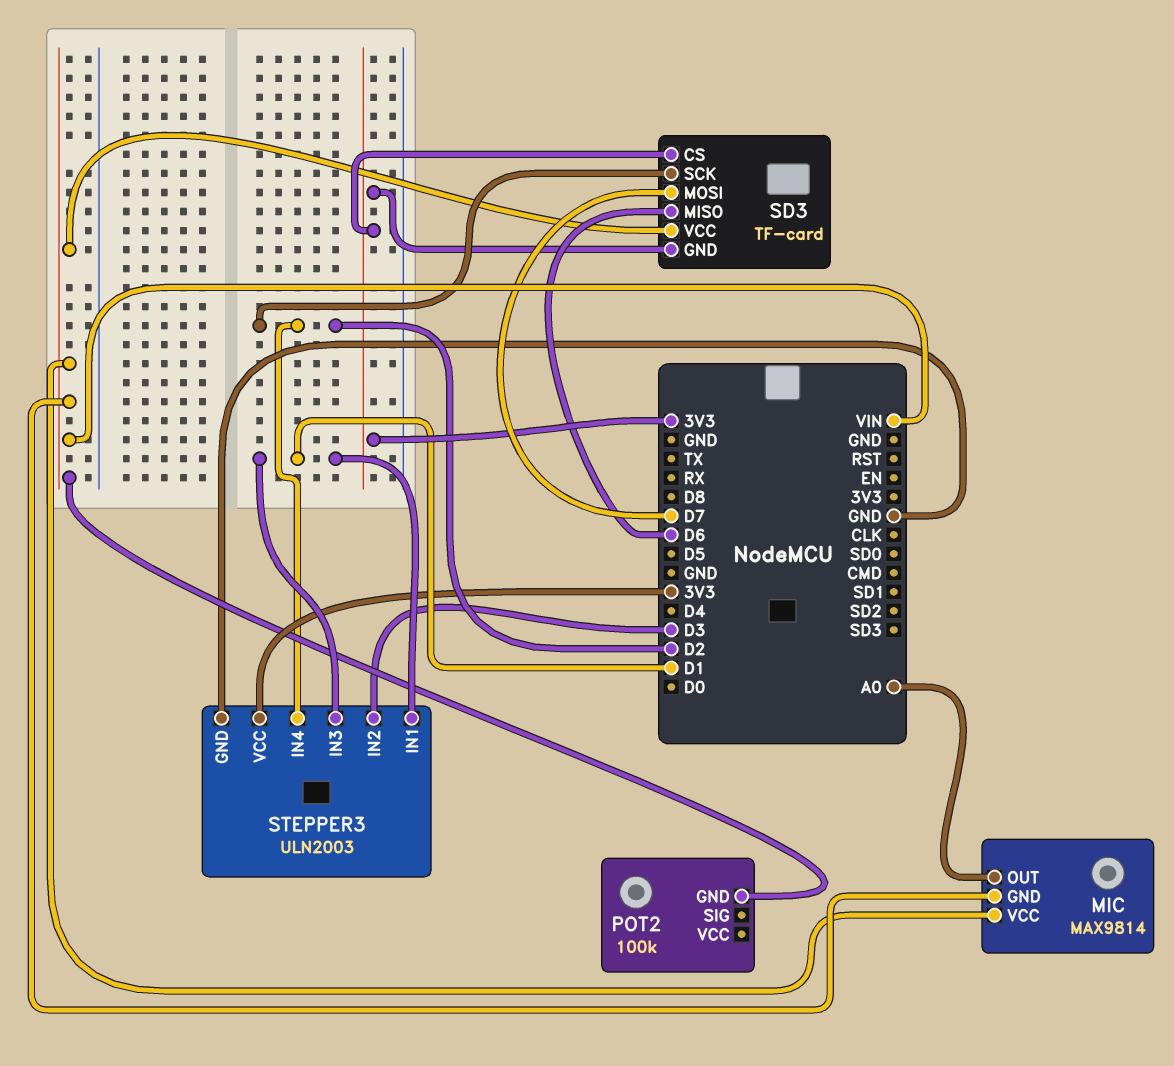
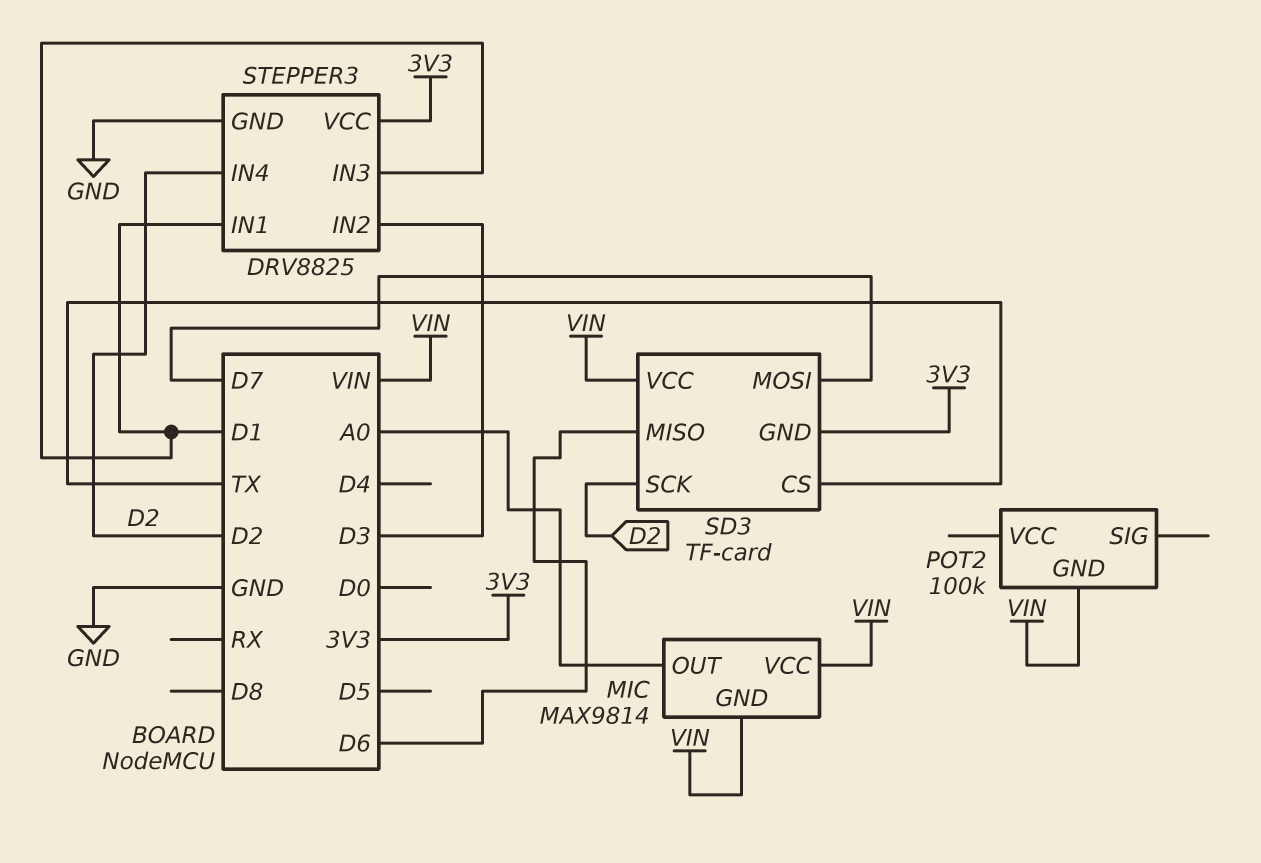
SD3 pin CS: 3V3 -> TX
STEPPER3: ULN2003 -> DRV8825

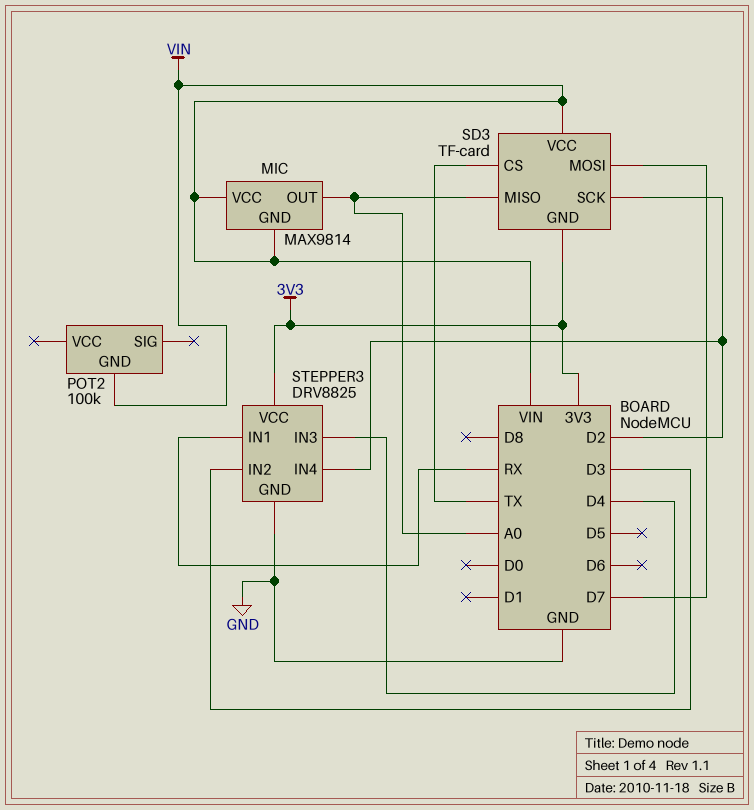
SD3 pin MISO: D6 -> A0
STEPPER3 pin IN1: D1 -> RX
STEPPER3 pin IN3: D1 -> D4

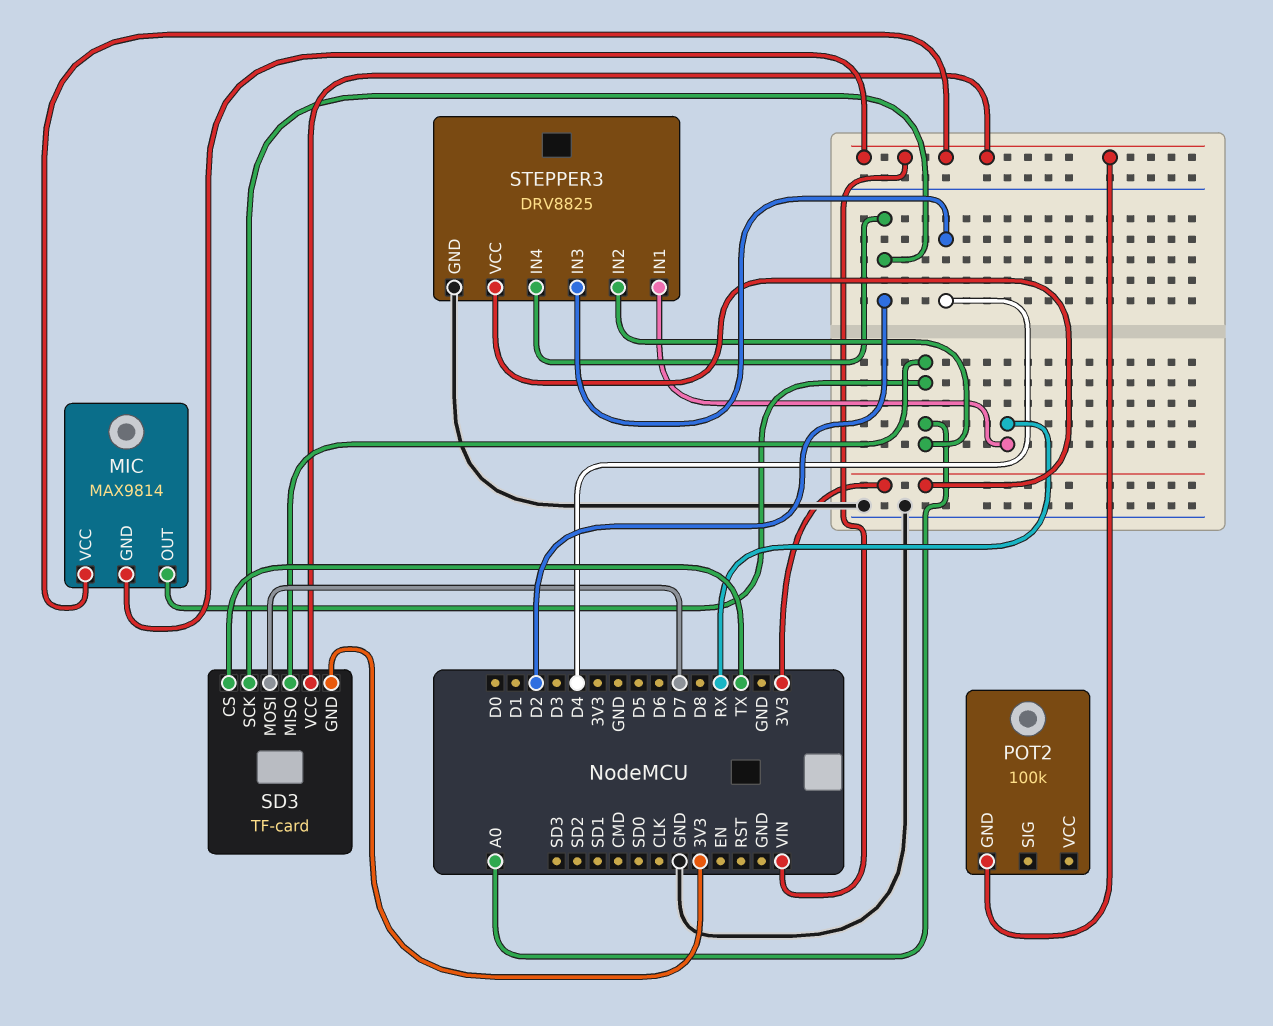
STEPPER3 pin IN2: D3 -> A0

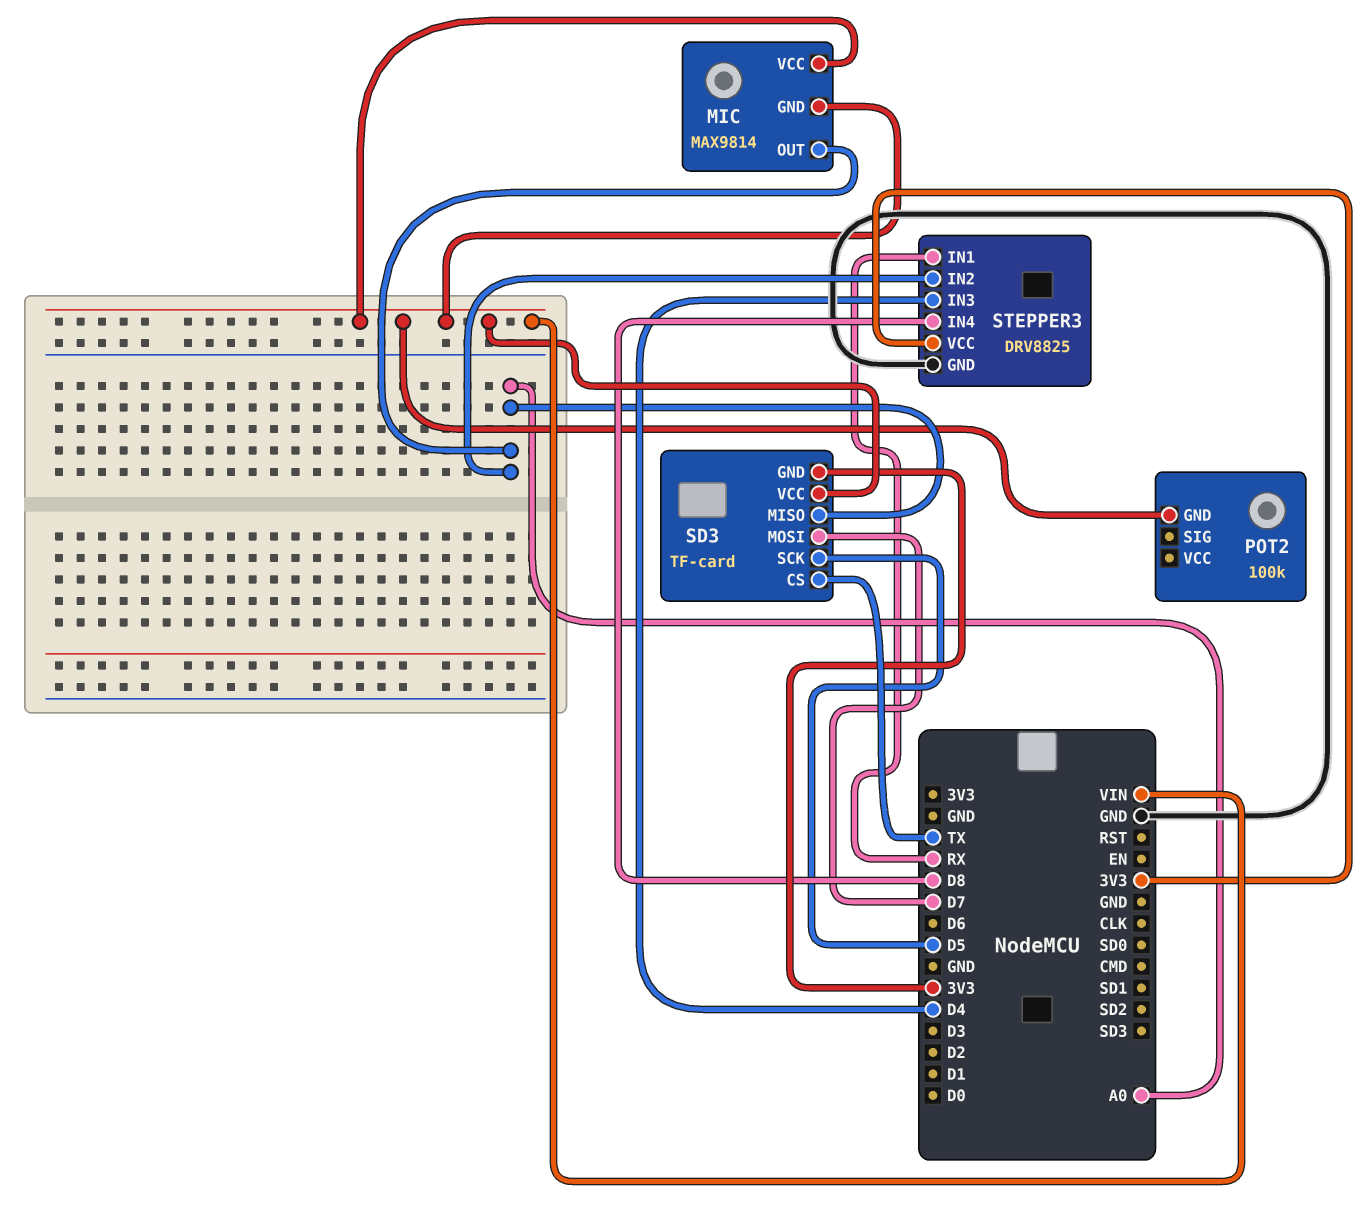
SD3 pin SCK: D2 -> D5
STEPPER3 pin IN4: D2 -> D8

